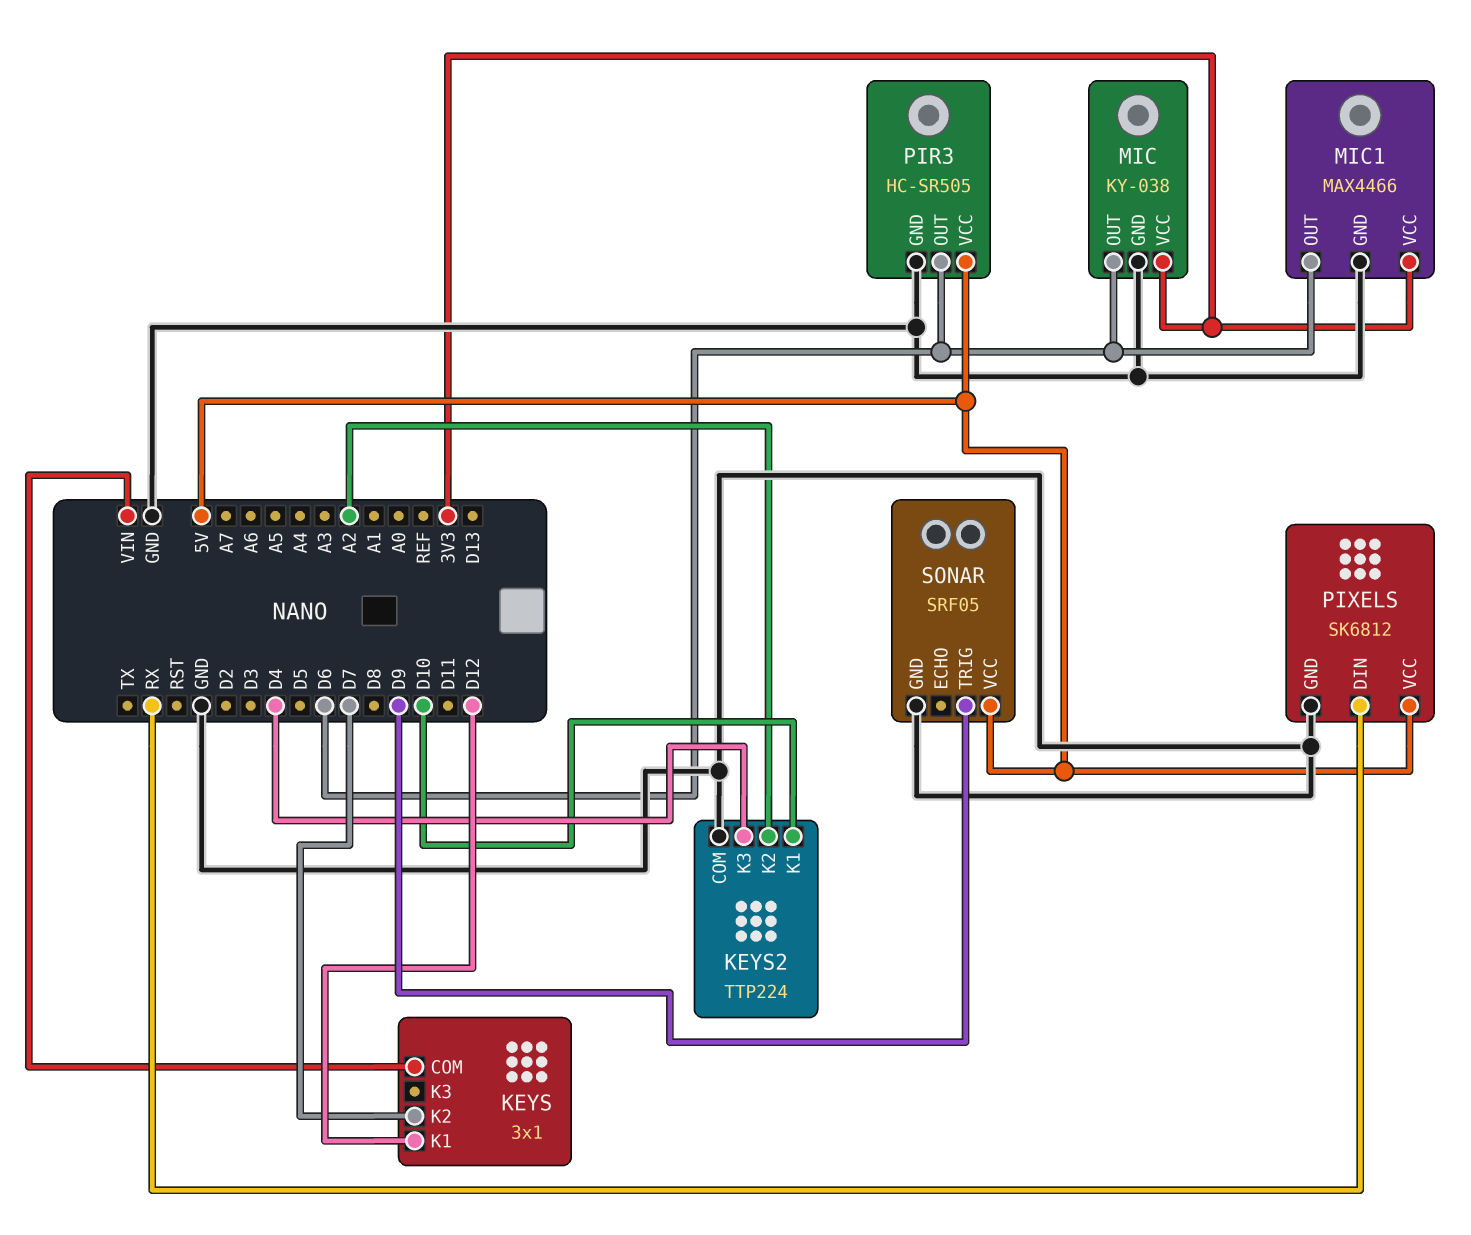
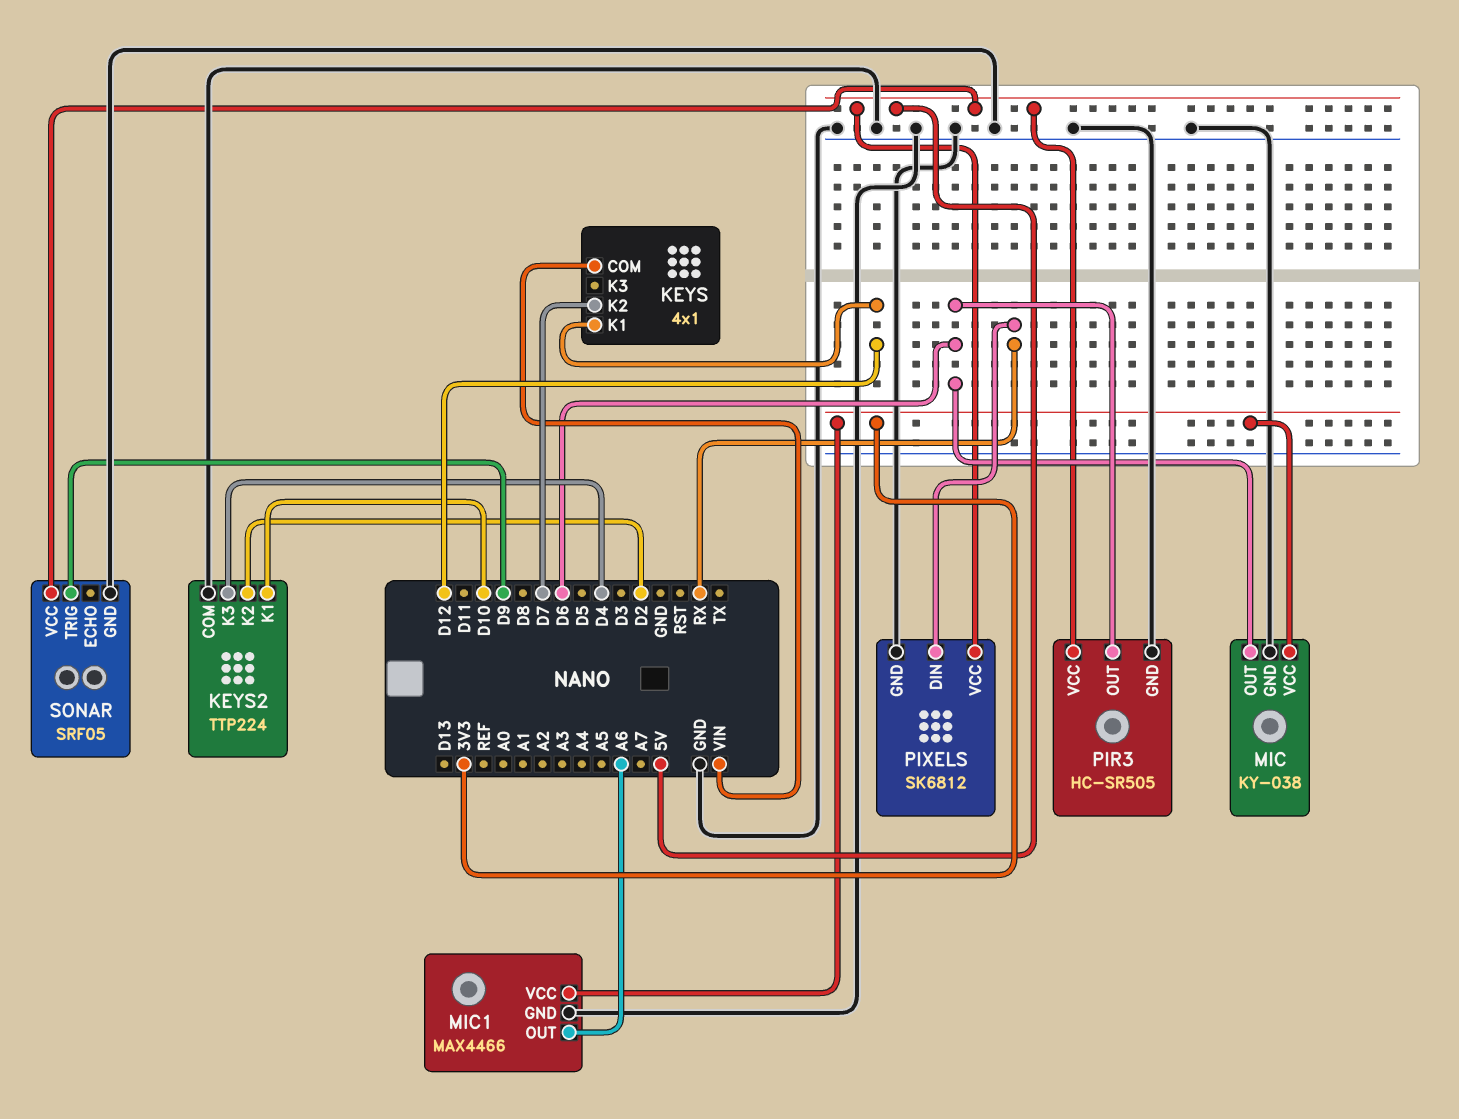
KEYS: 3x1 -> 4x1
KEYS2 pin K2: A2 -> D2
MIC1 pin OUT: D6 -> A6

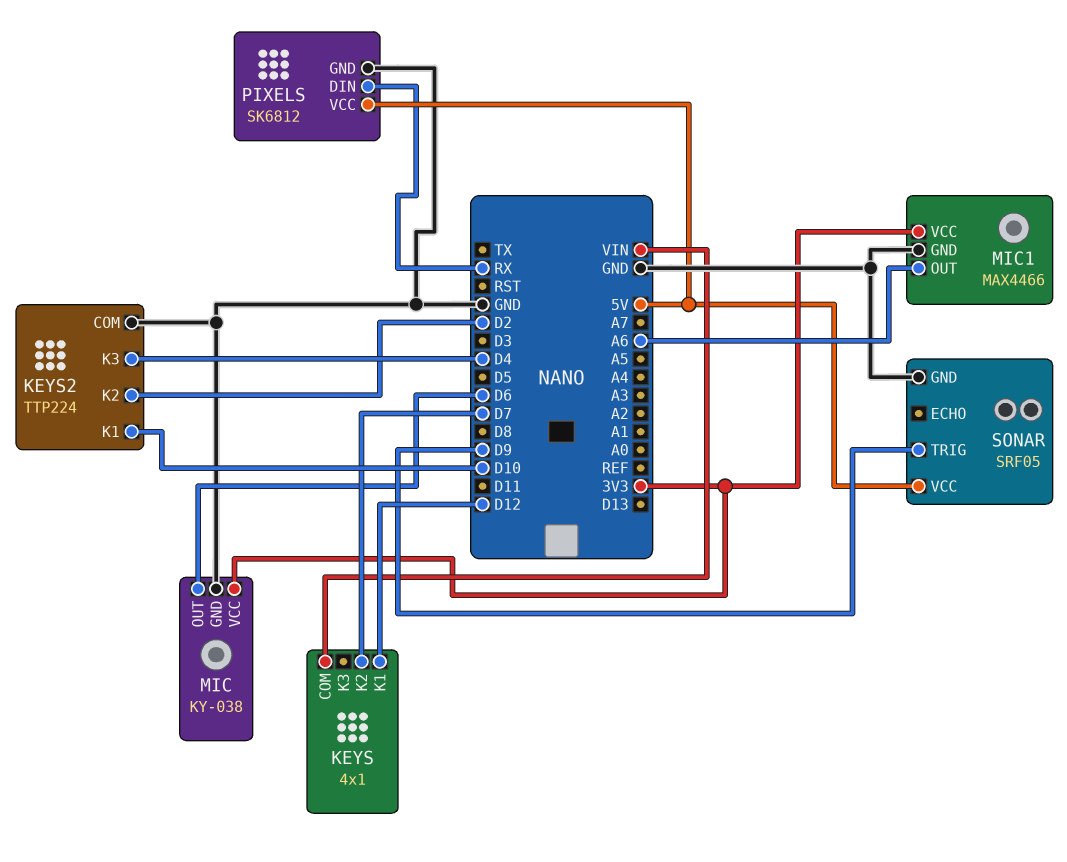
PIR3: HC-SR505 -> none
PIR3 pin GND: GND -> none
PIR3 pin OUT: D6 -> none
PIR3 pin VCC: 5V -> none

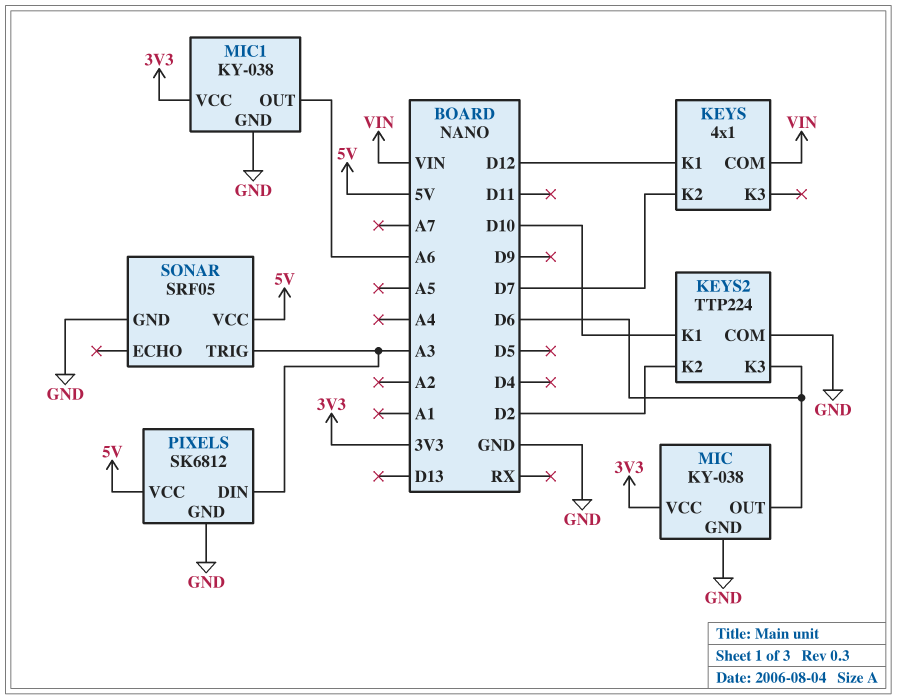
KEYS2 pin K3: D4 -> D6
MIC1: MAX4466 -> KY-038
PIXELS pin DIN: RX -> A3
SONAR pin TRIG: D9 -> A3

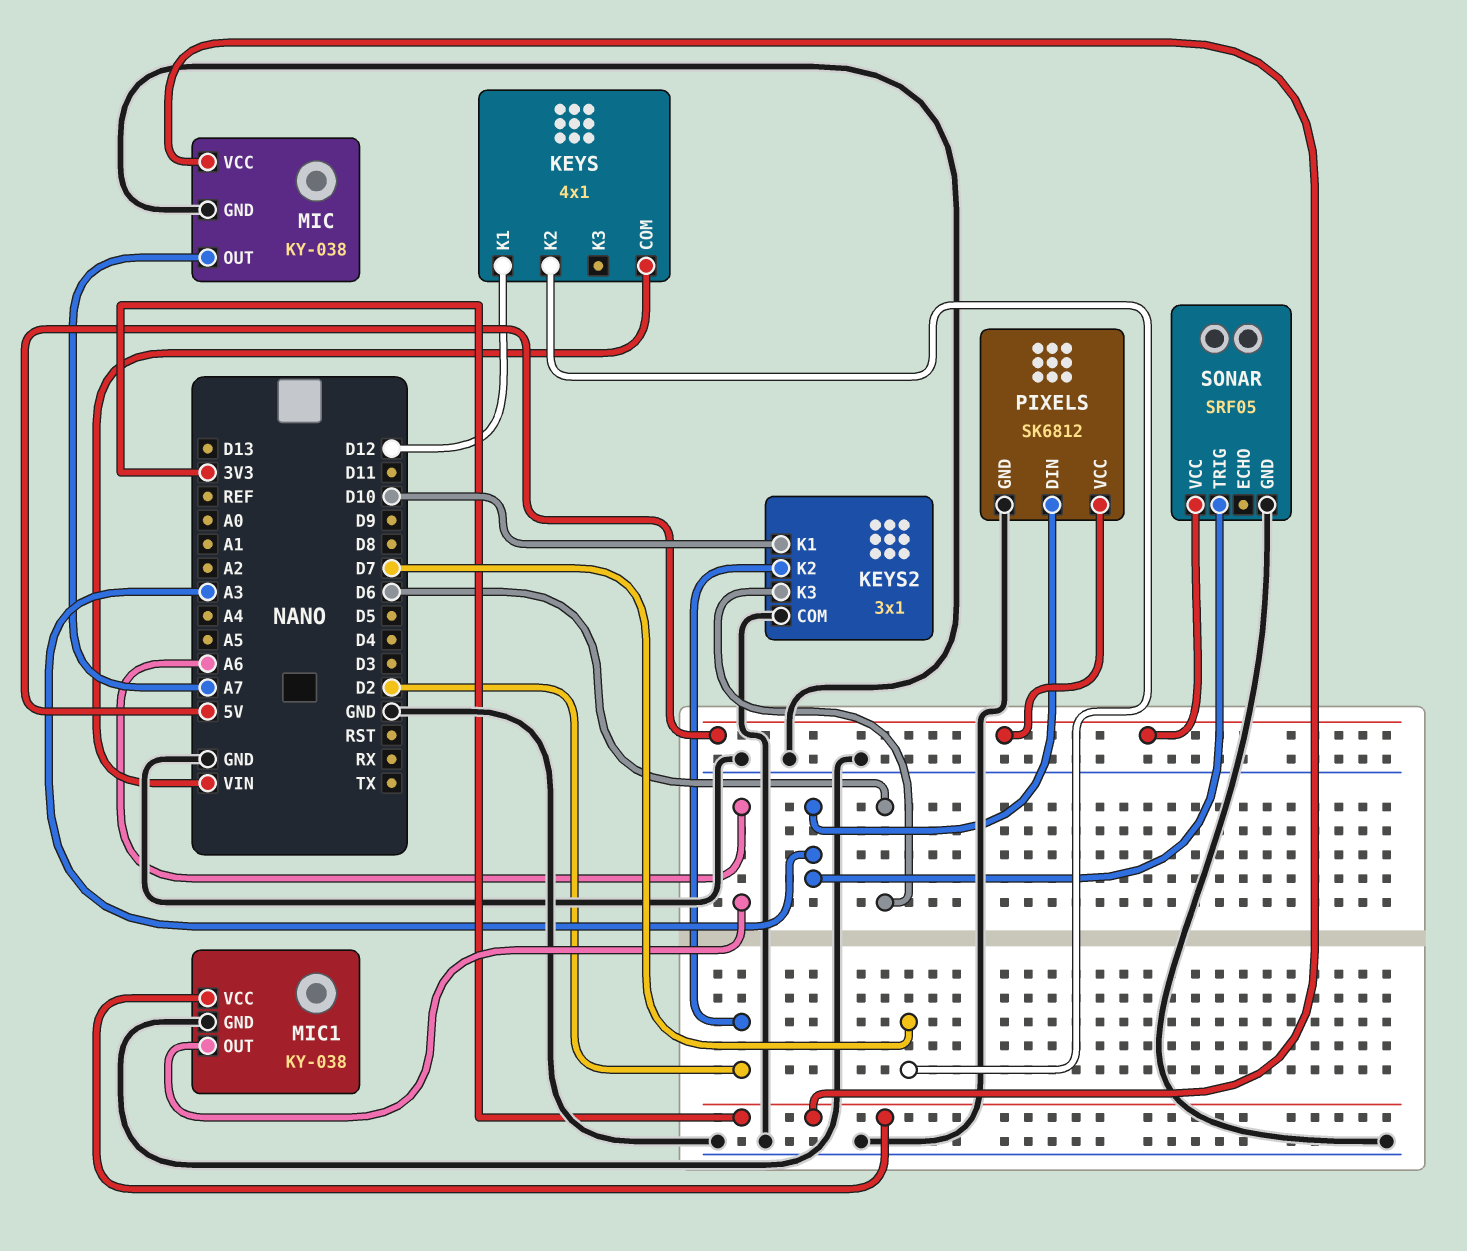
KEYS2: TTP224 -> 3x1
MIC pin OUT: D6 -> A7

